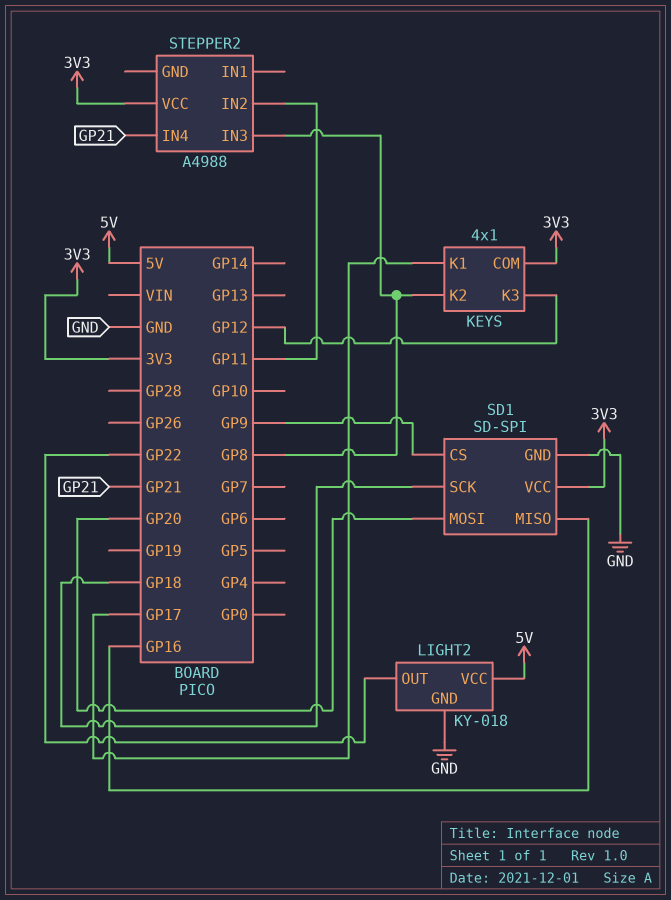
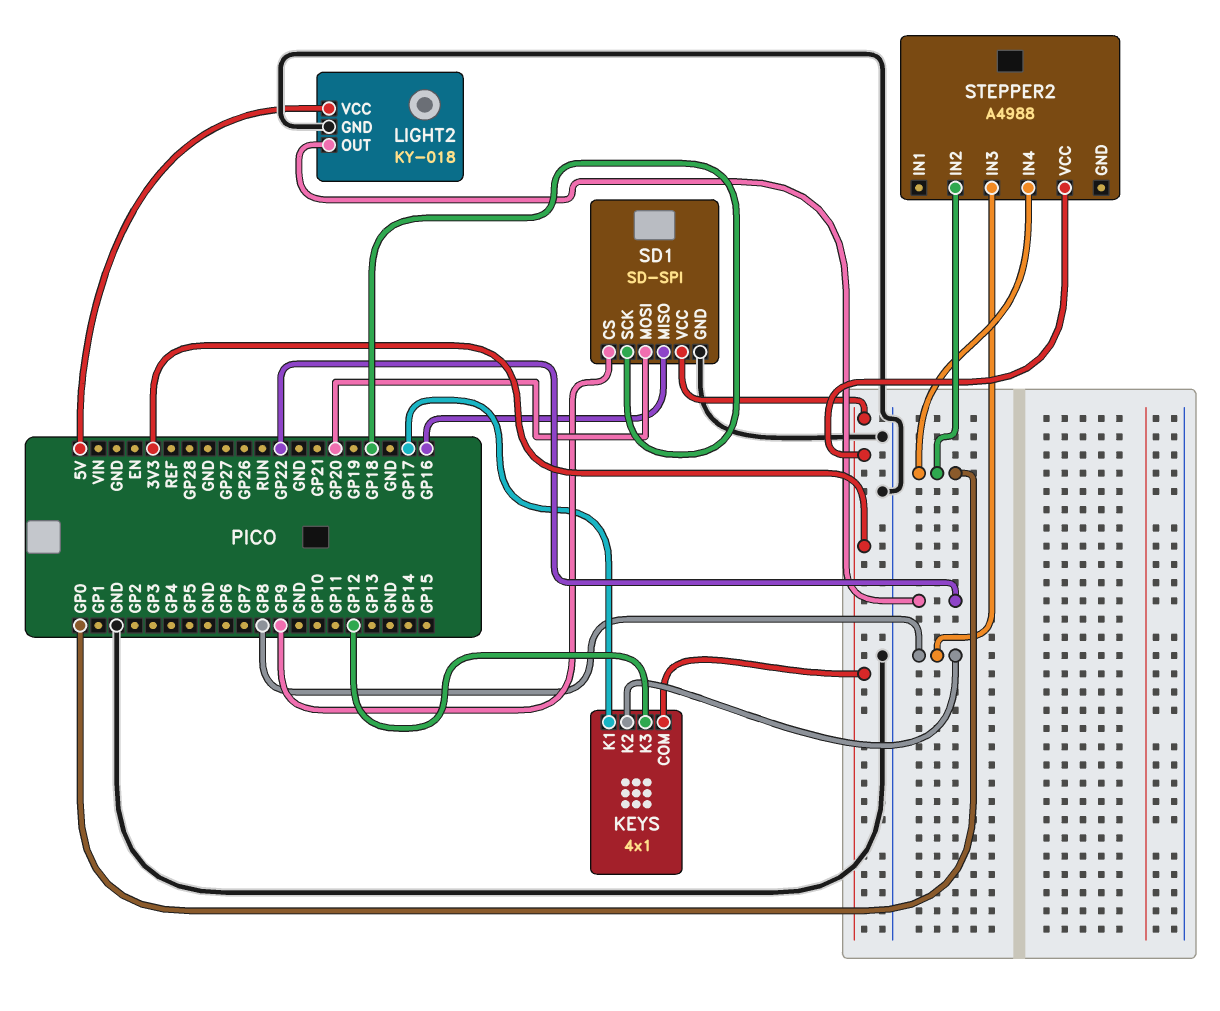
STEPPER2 pin IN2: GP11 -> GP0
STEPPER2 pin IN4: GP21 -> GP0

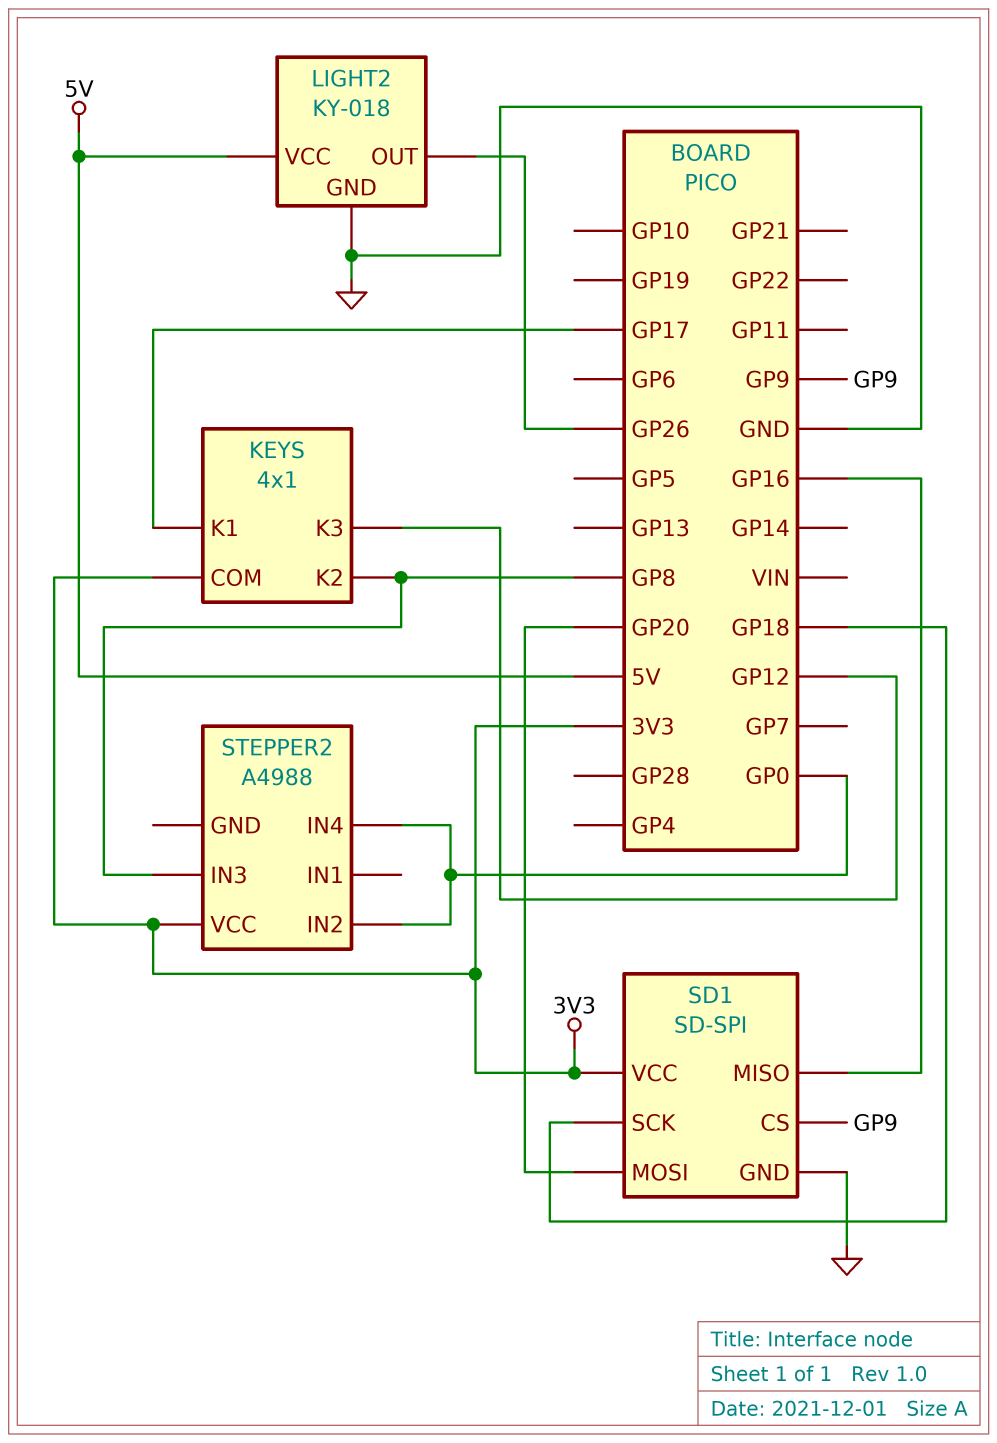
LIGHT2 pin OUT: GP22 -> GP26

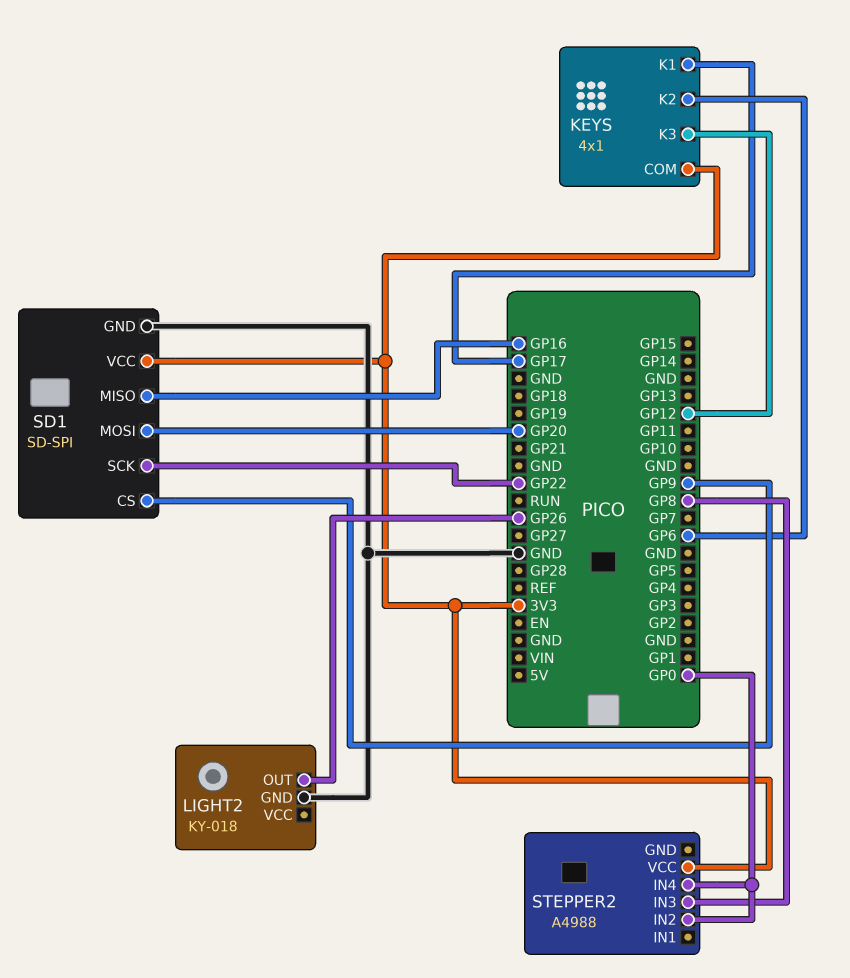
KEYS pin K2: GP8 -> GP6
LIGHT2 pin VCC: 5V -> none
SD1 pin SCK: GP18 -> GP22

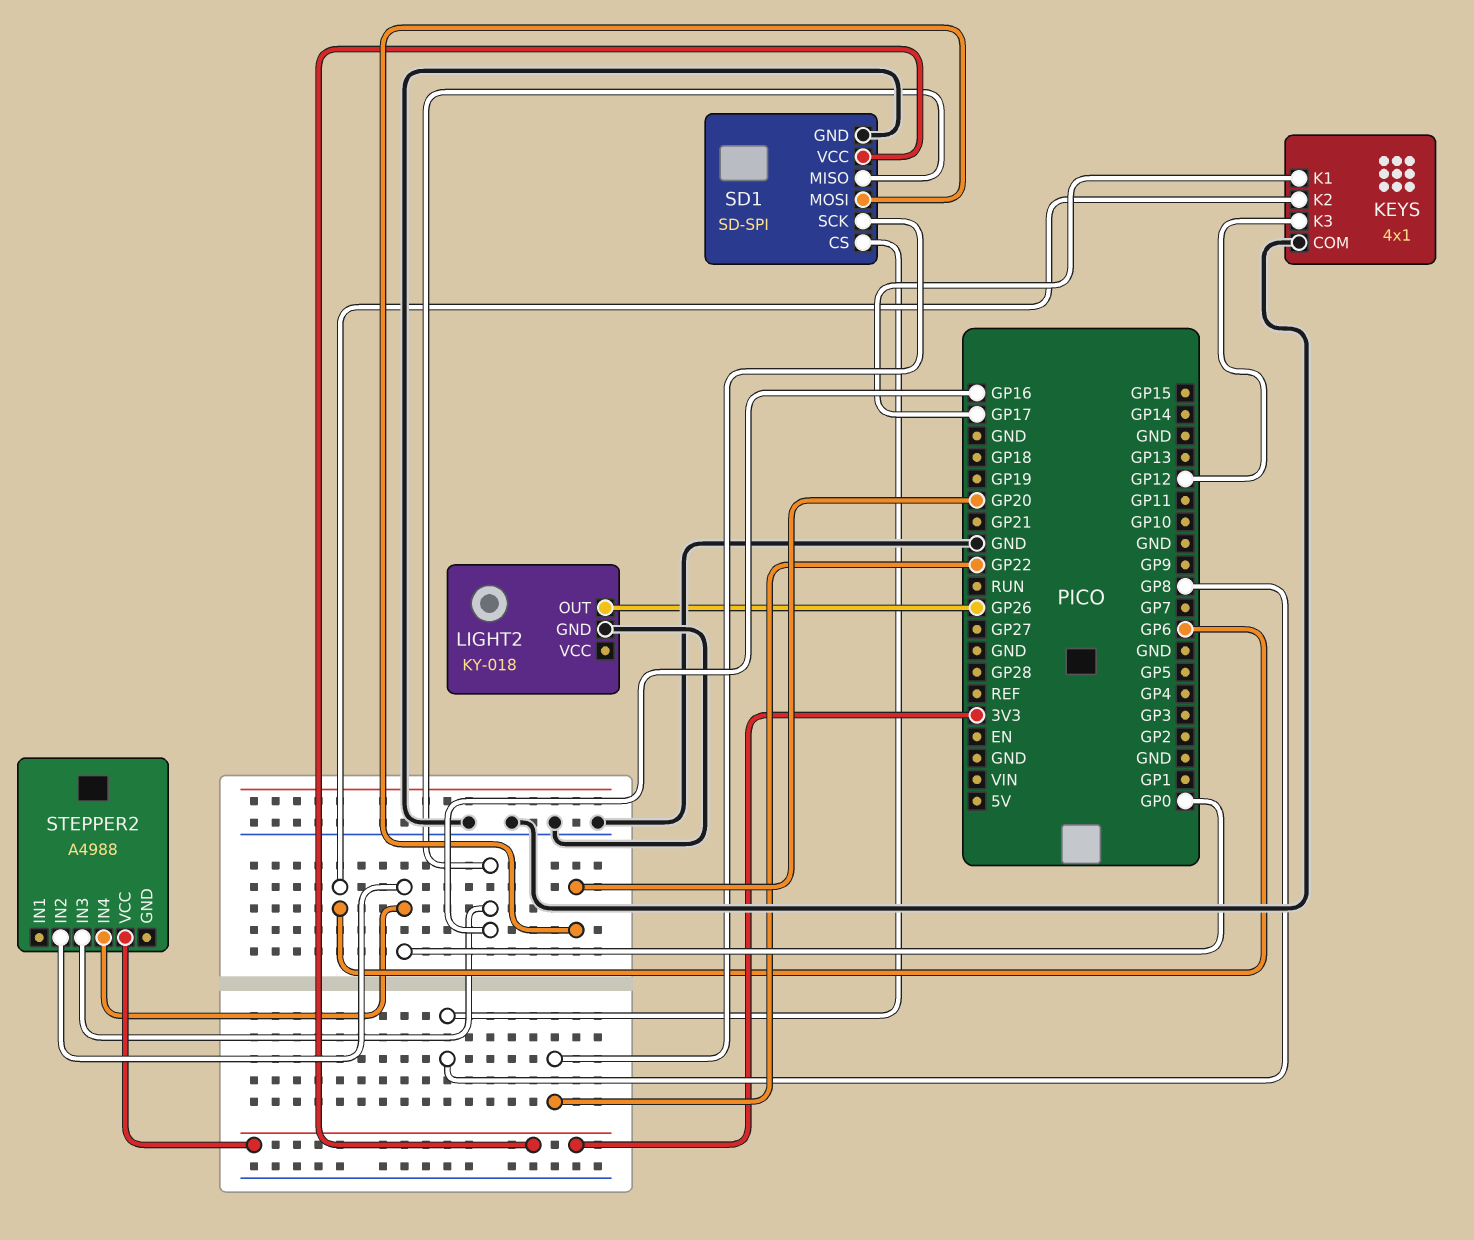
KEYS pin COM: 3V3 -> GND
SD1 pin CS: GP9 -> GP8
STEPPER2 pin IN3: GP8 -> GP16

